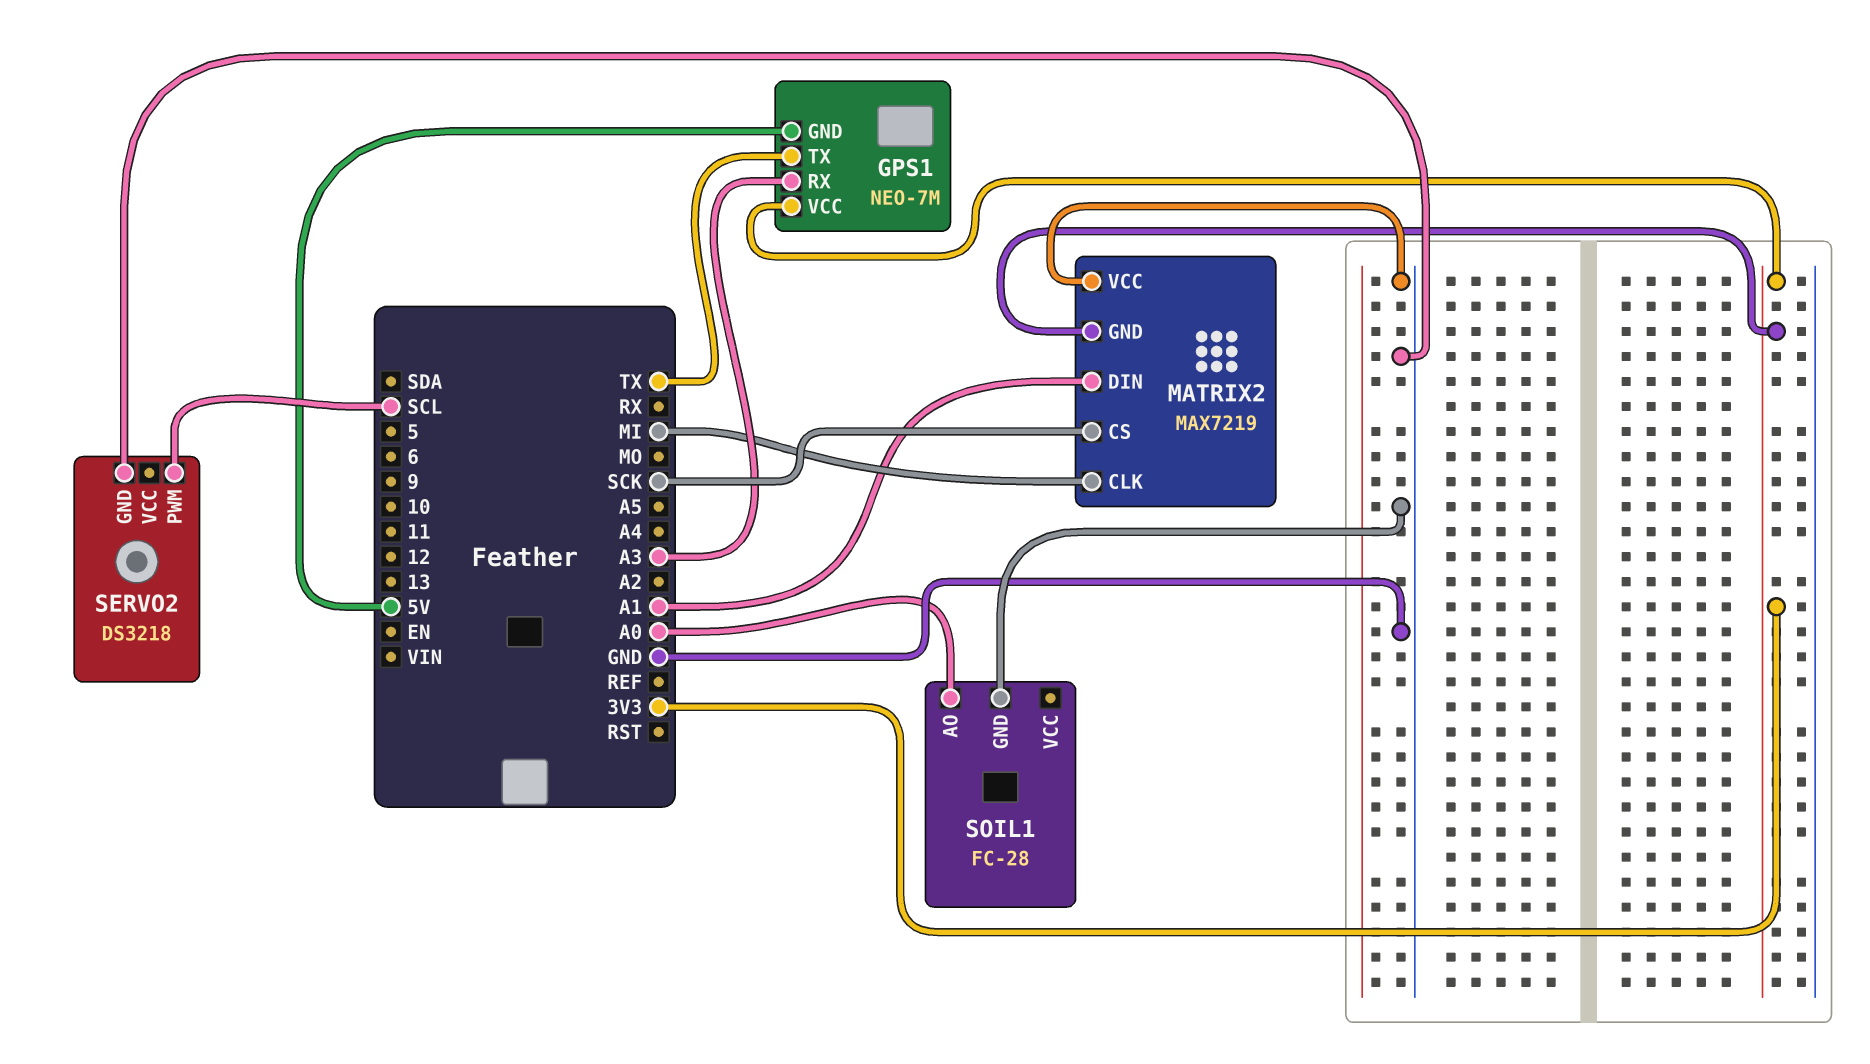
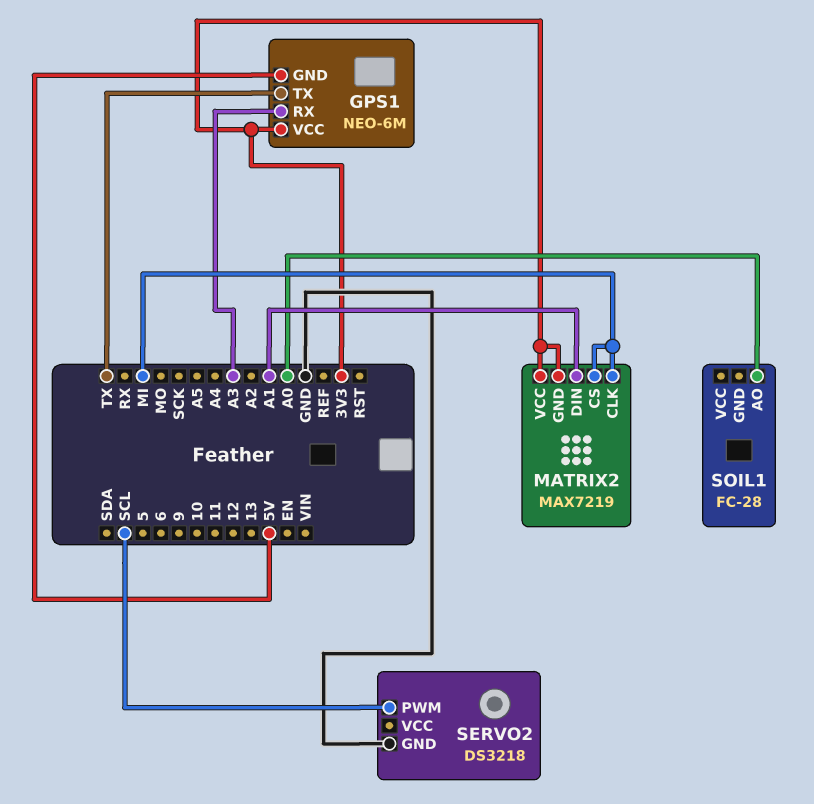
GPS1: NEO-7M -> NEO-6M
MATRIX2 pin CS: SCK -> MI
MATRIX2 pin VCC: GND -> 3V3
SOIL1 pin GND: GND -> none

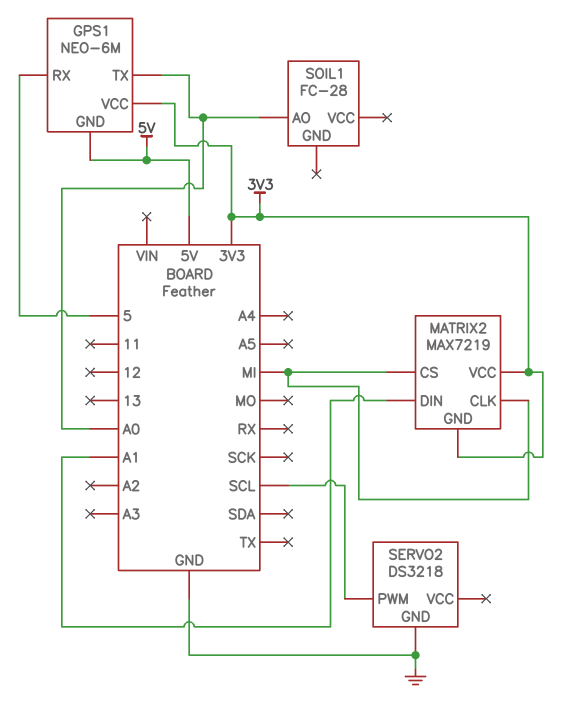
GPS1 pin RX: A3 -> 5
GPS1 pin TX: TX -> A0

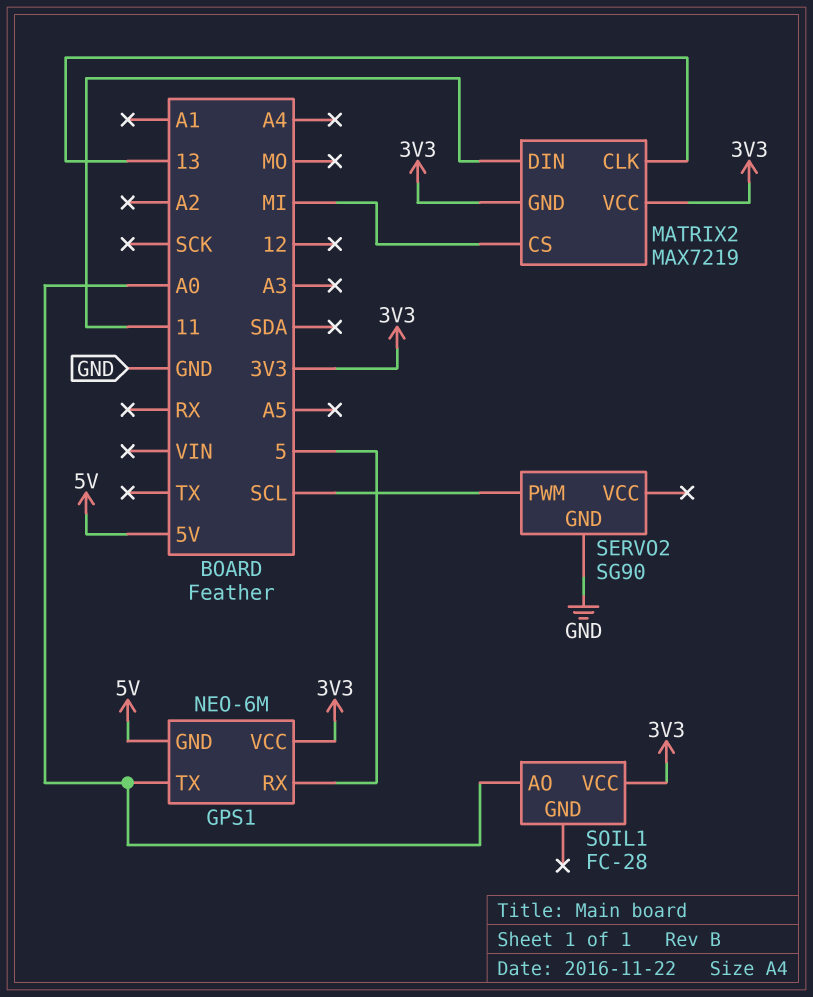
MATRIX2 pin CLK: MI -> 13
MATRIX2 pin DIN: A1 -> 11
SERVO2: DS3218 -> SG90
SOIL1 pin VCC: none -> 3V3

